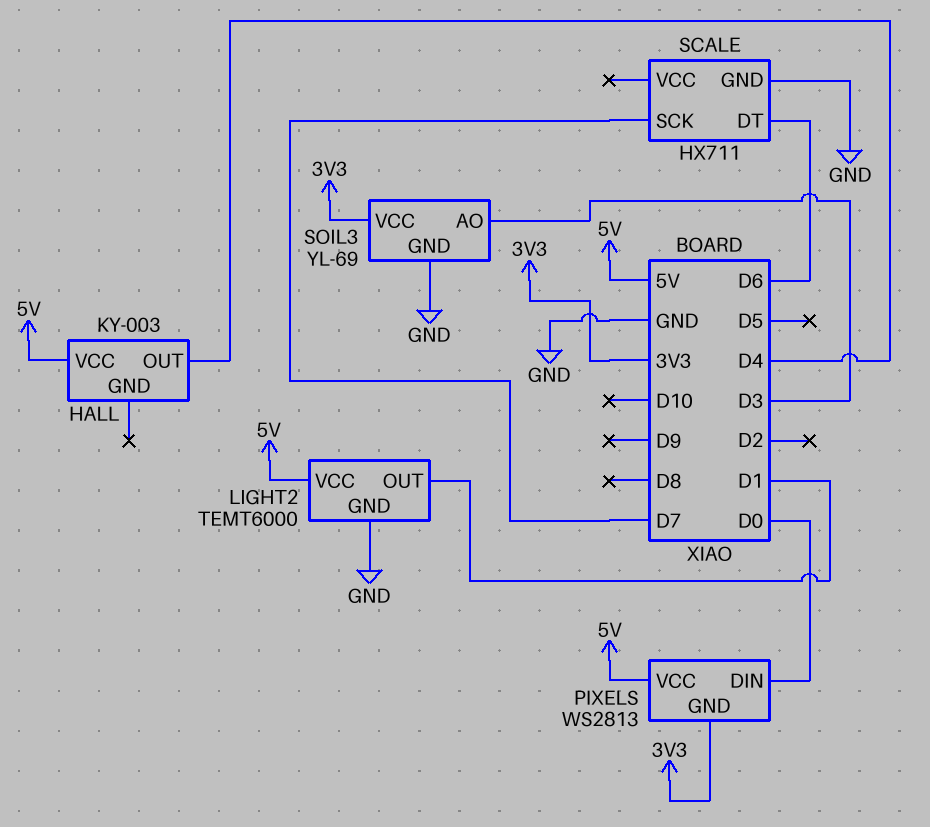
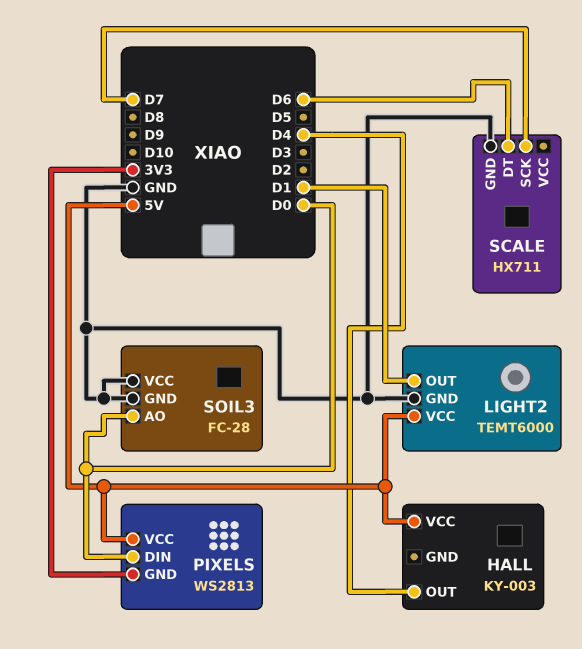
SOIL3: YL-69 -> FC-28
SOIL3 pin AO: D3 -> D0
SOIL3 pin VCC: 3V3 -> GND

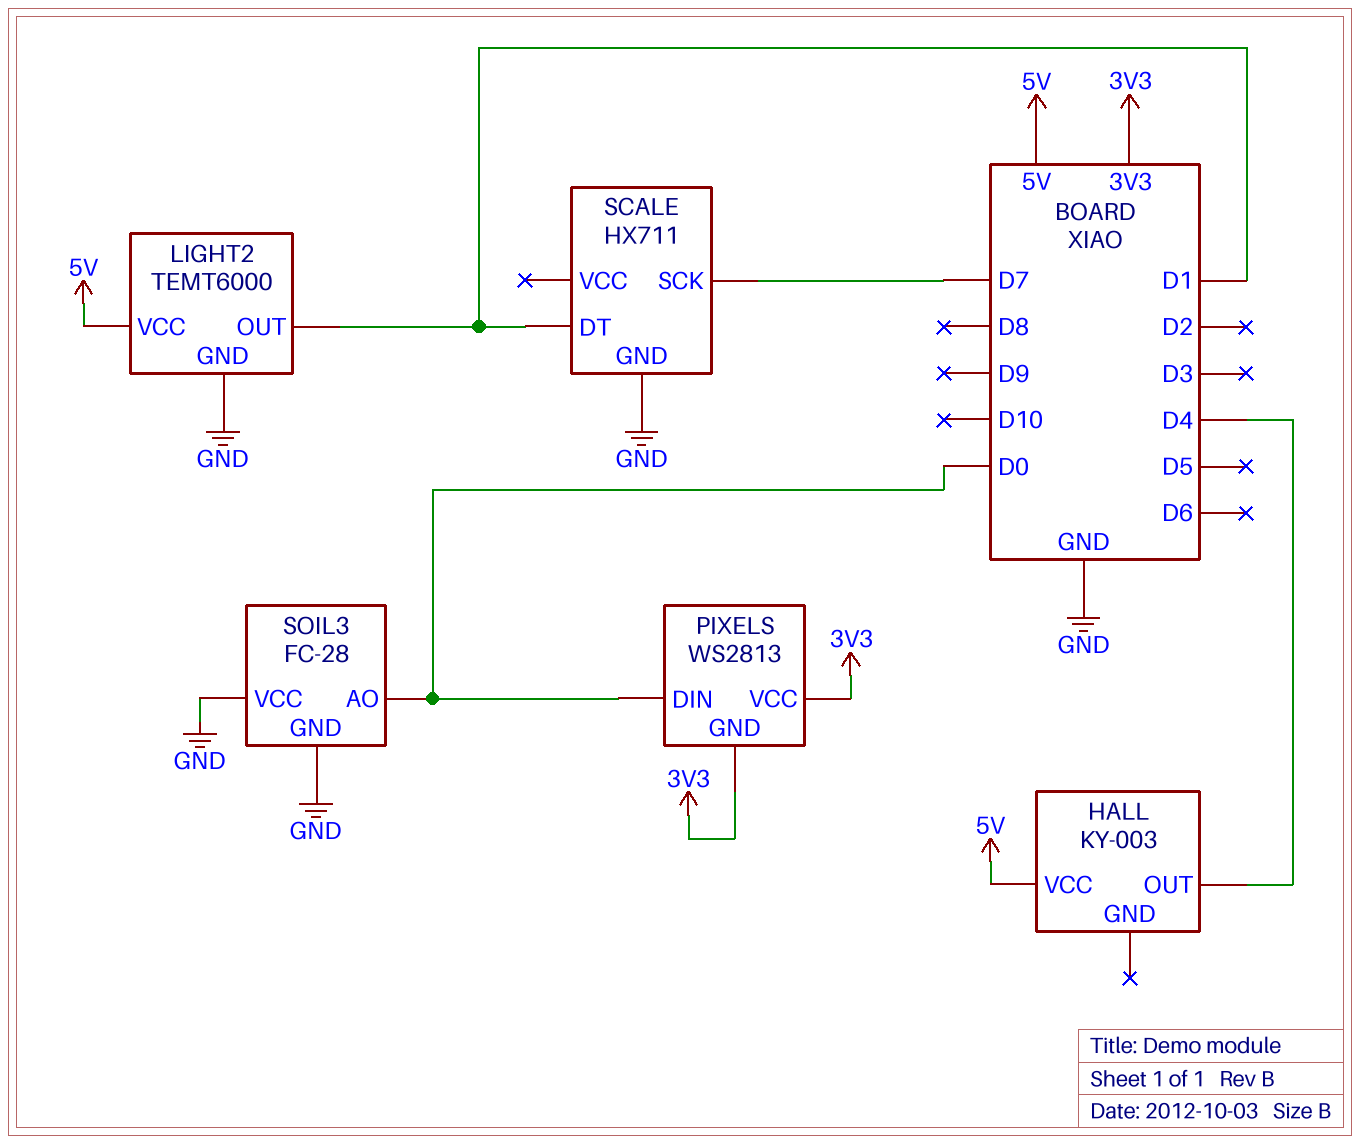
PIXELS pin VCC: 5V -> 3V3
SCALE pin DT: D6 -> D1

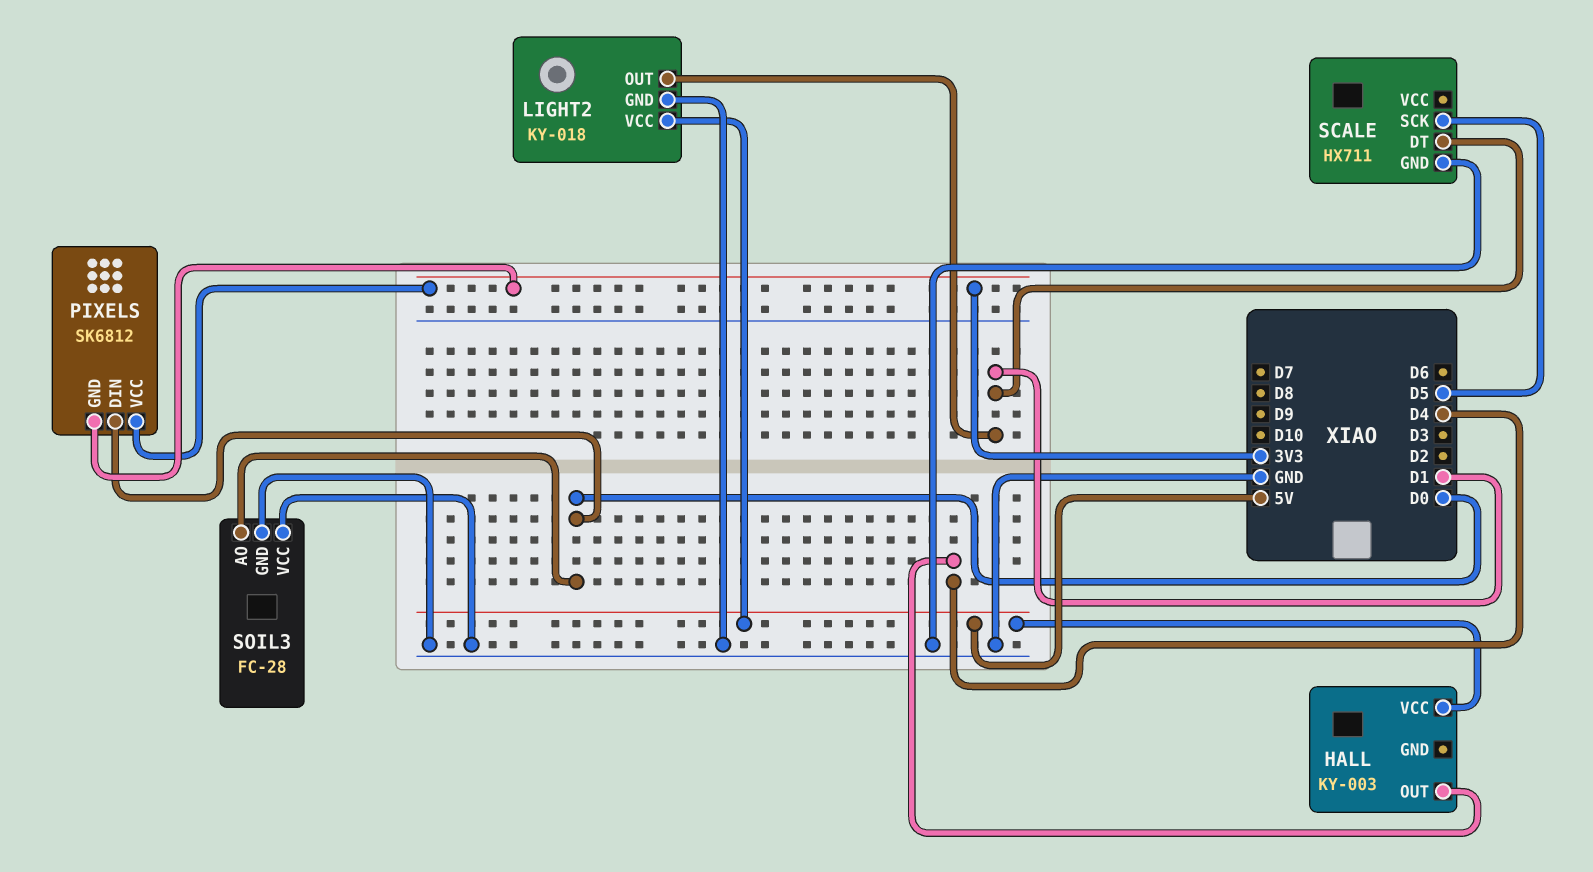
LIGHT2: TEMT6000 -> KY-018
PIXELS: WS2813 -> SK6812
SCALE pin SCK: D7 -> D5

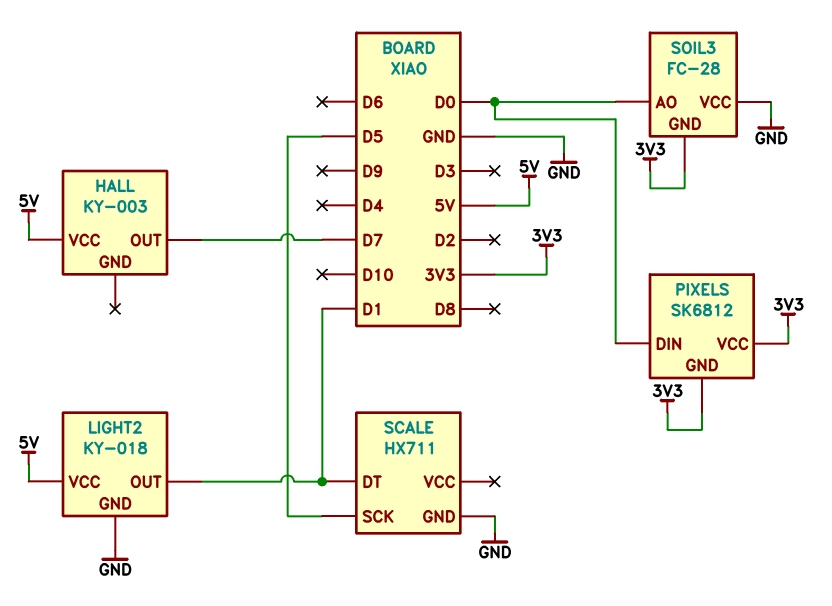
HALL pin OUT: D4 -> D7
SOIL3 pin GND: GND -> 3V3

